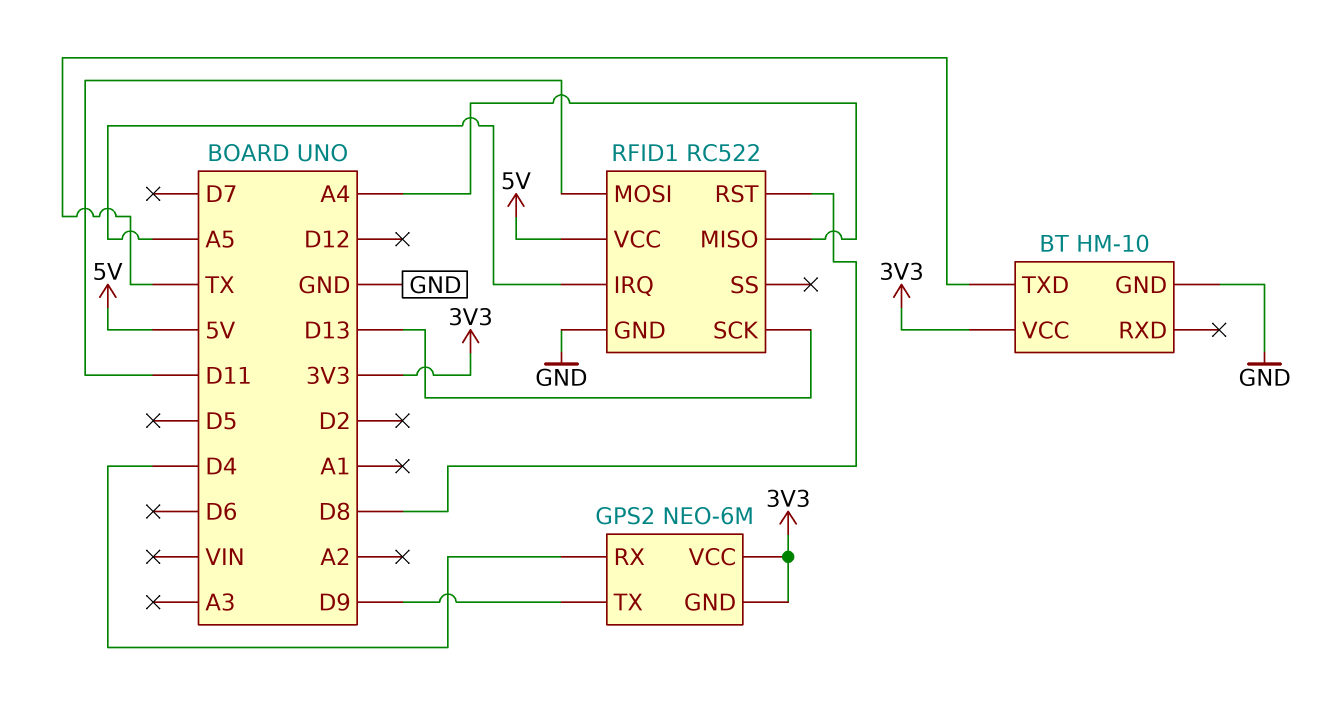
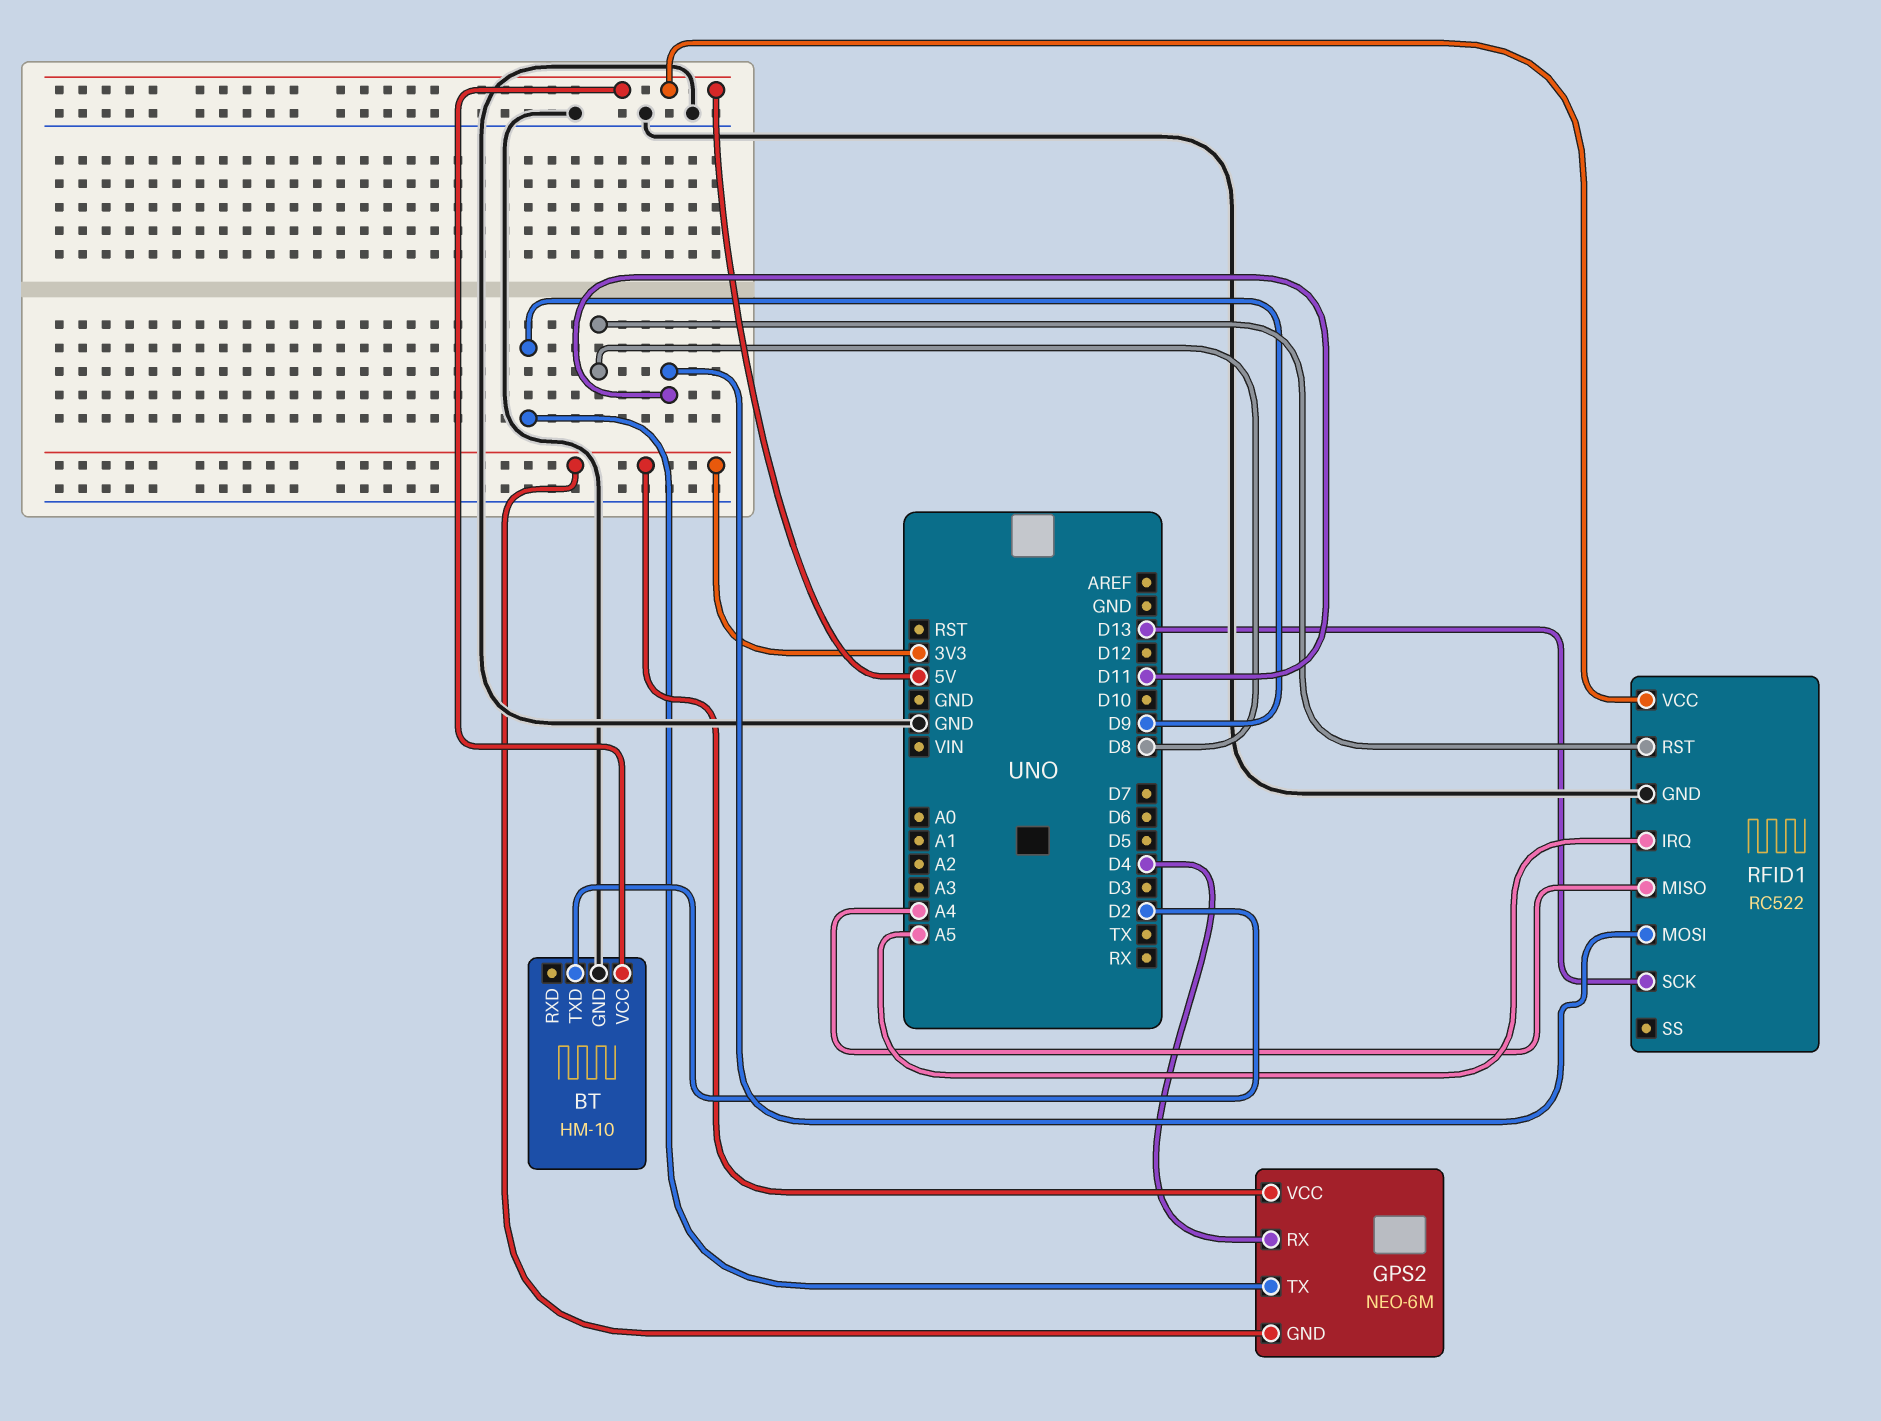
BT pin TXD: TX -> D2
BT pin VCC: 3V3 -> 5V

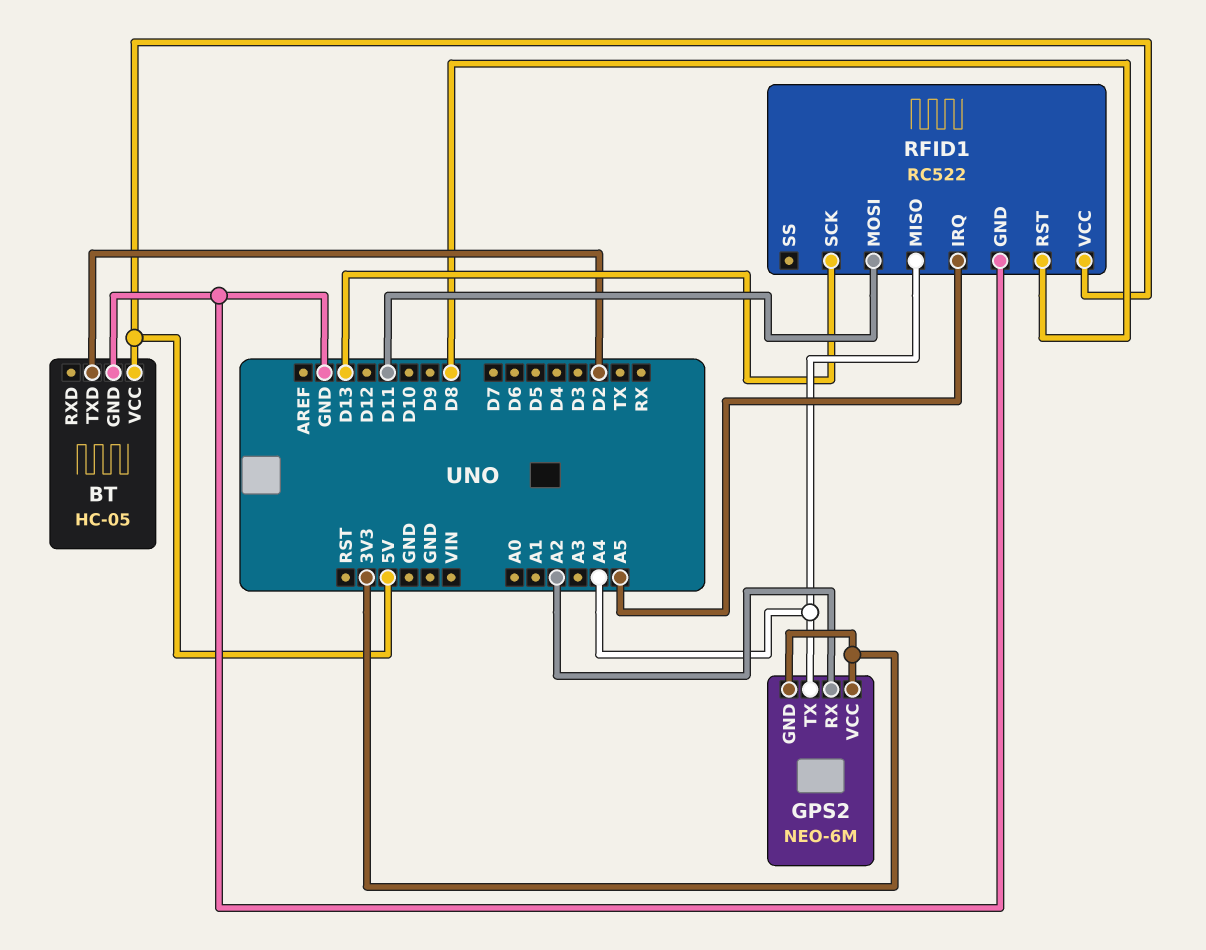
BT: HM-10 -> HC-05
GPS2 pin RX: D4 -> A2
GPS2 pin TX: D9 -> A4

